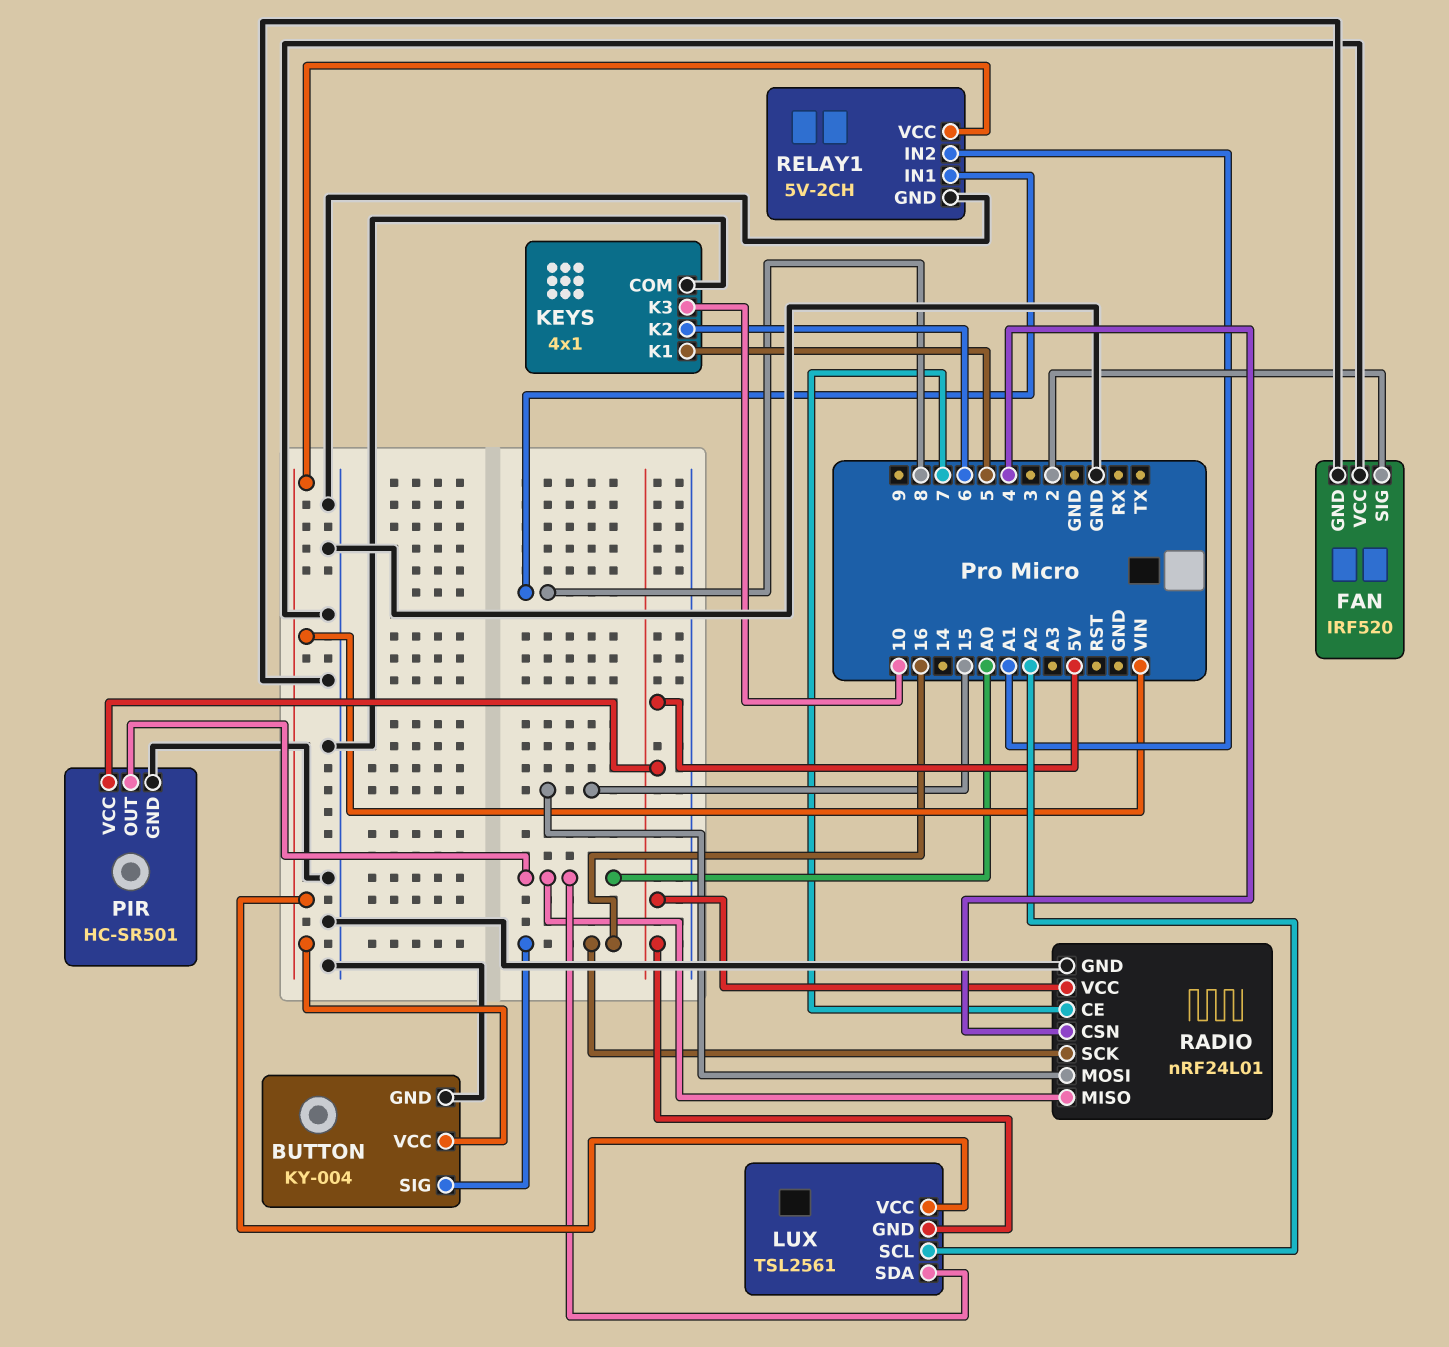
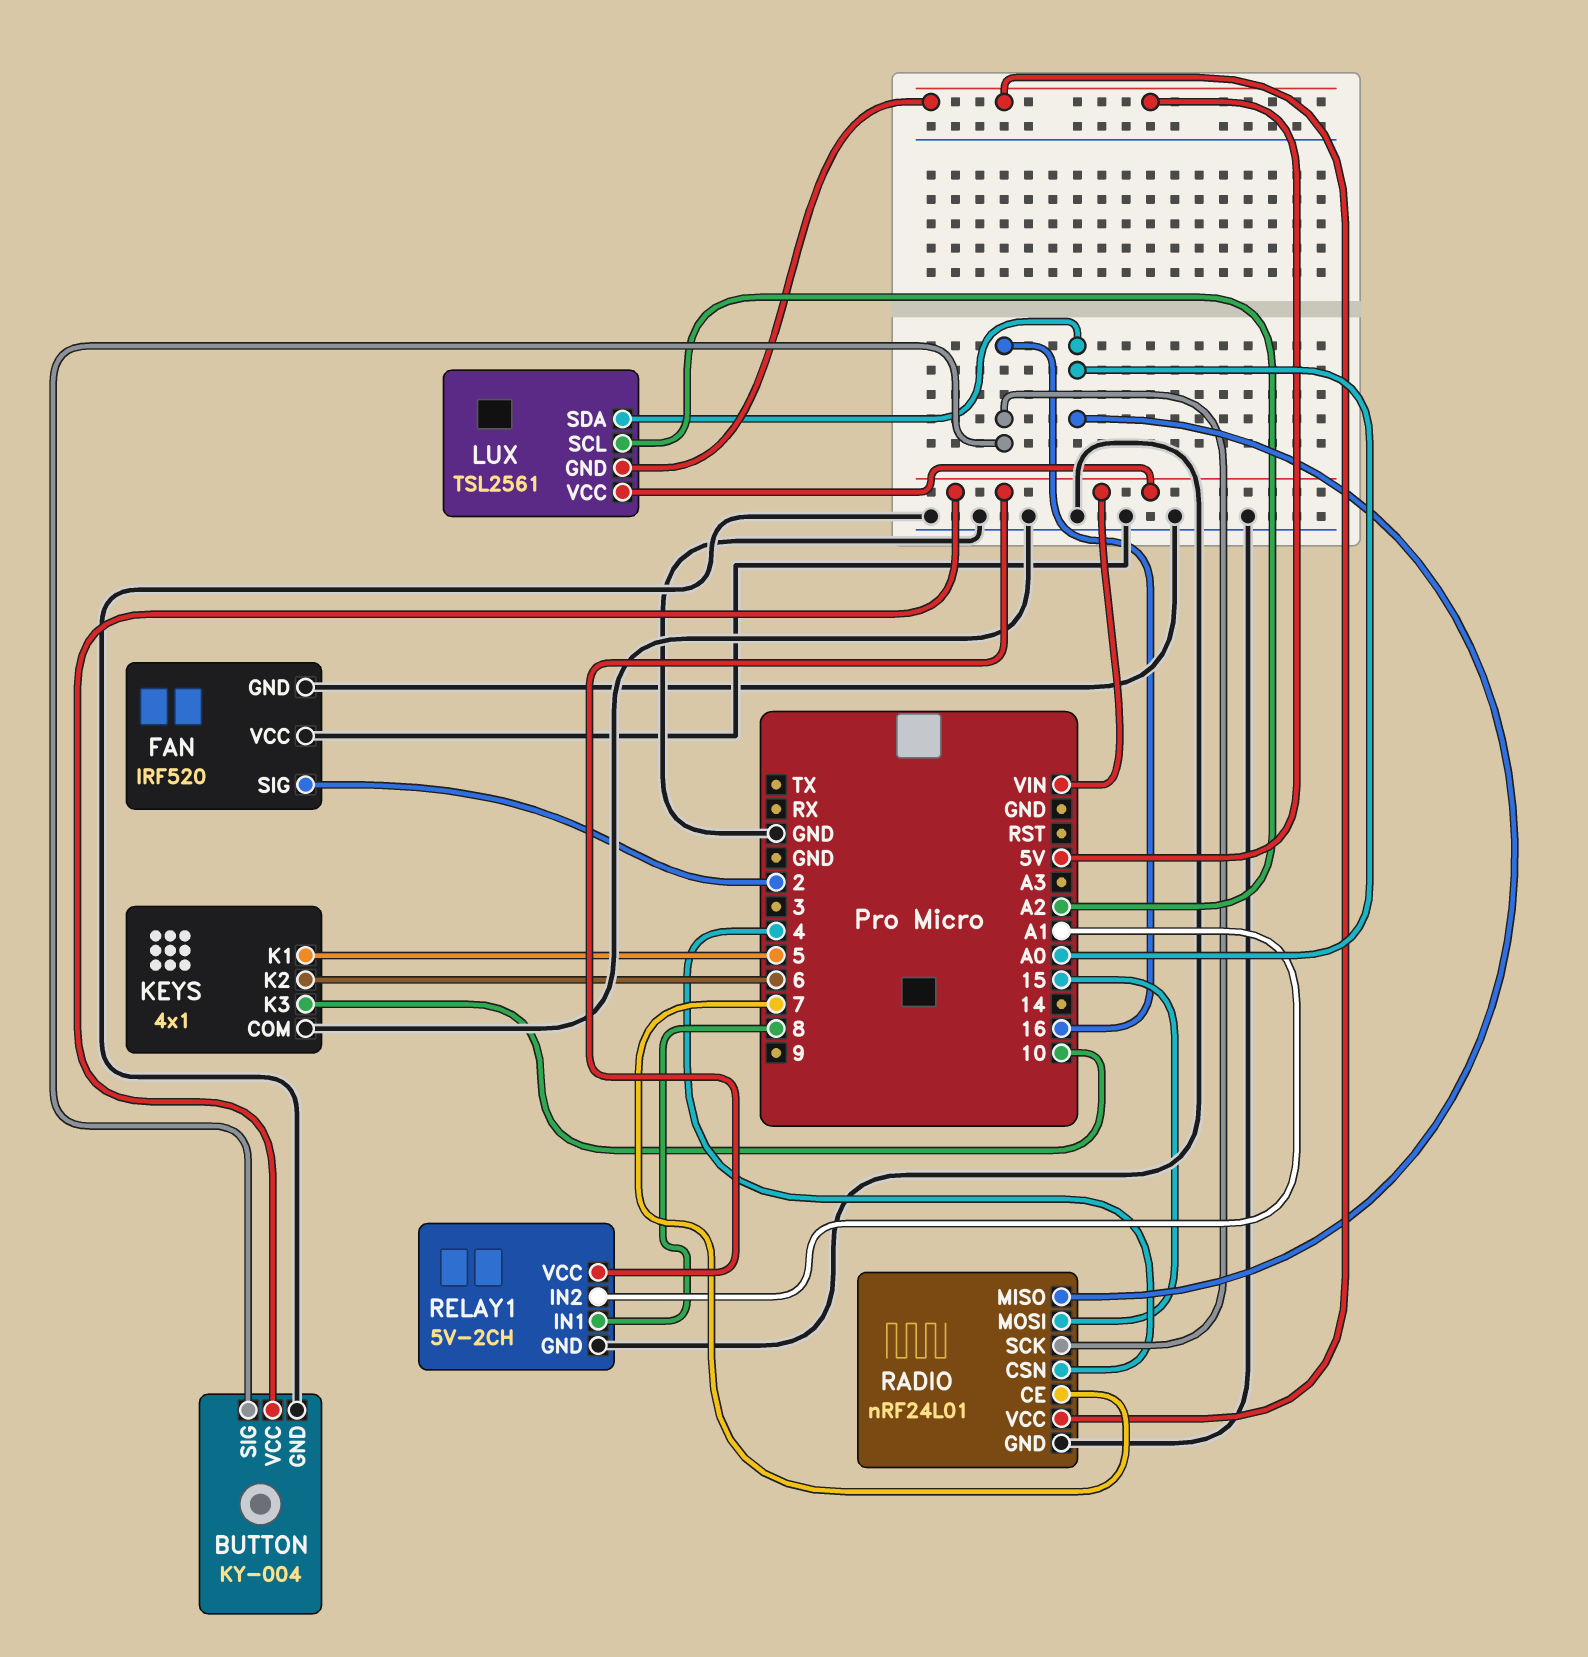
PIR: HC-SR501 -> none
PIR pin GND: GND -> none
PIR pin OUT: A0 -> none
PIR pin VCC: 5V -> none

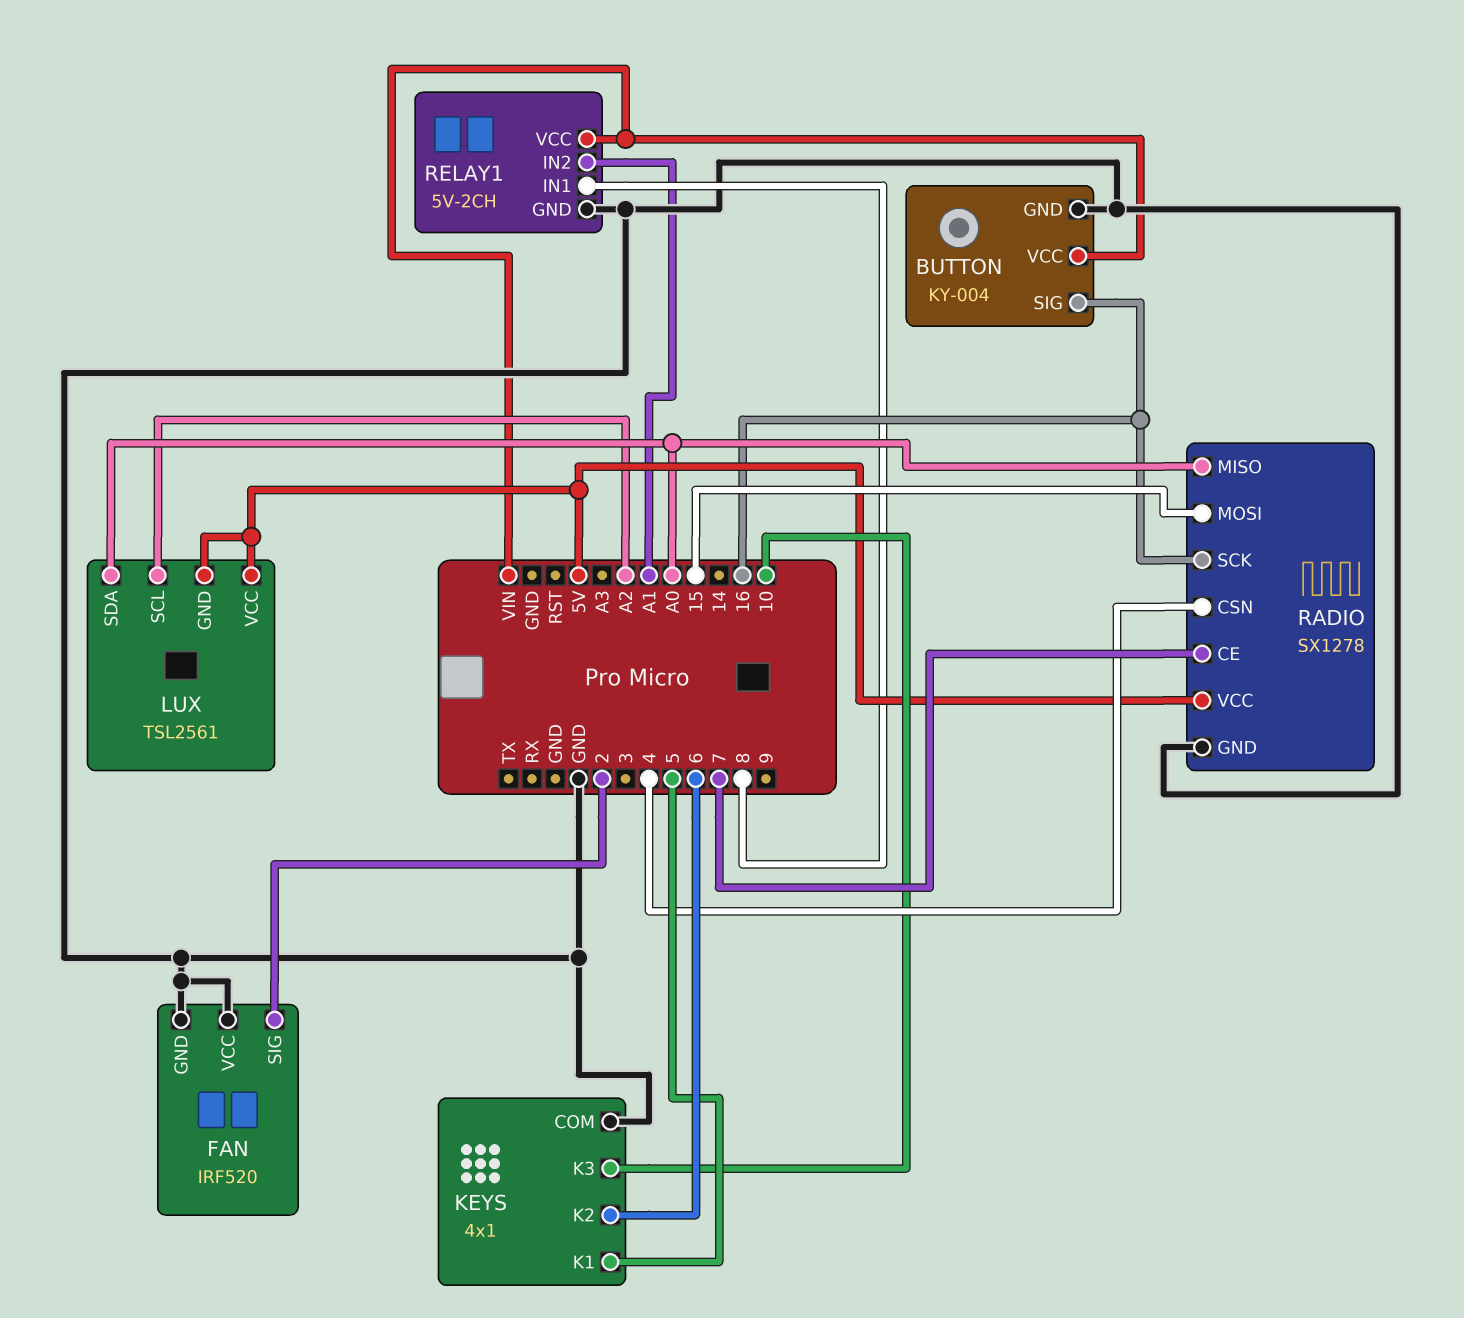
LUX pin VCC: VIN -> 5V
RADIO: nRF24L01 -> SX1278

